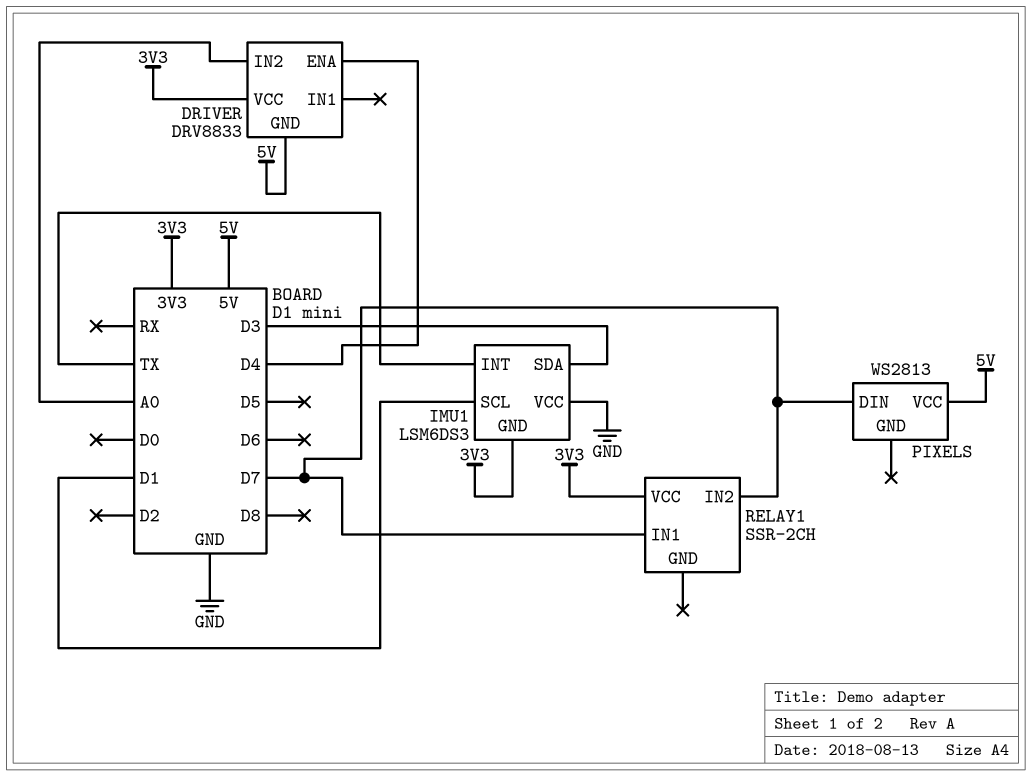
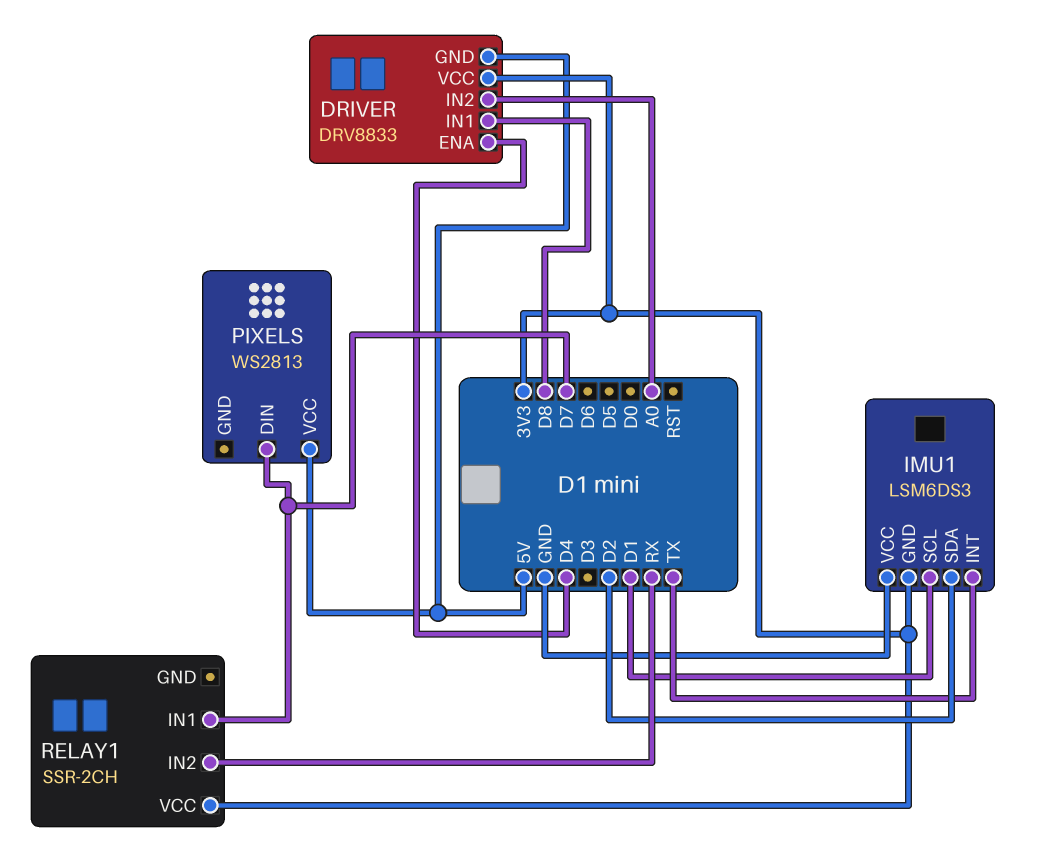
DRIVER pin IN1: none -> D8
IMU1 pin SDA: D3 -> D2
RELAY1 pin IN2: D7 -> RX

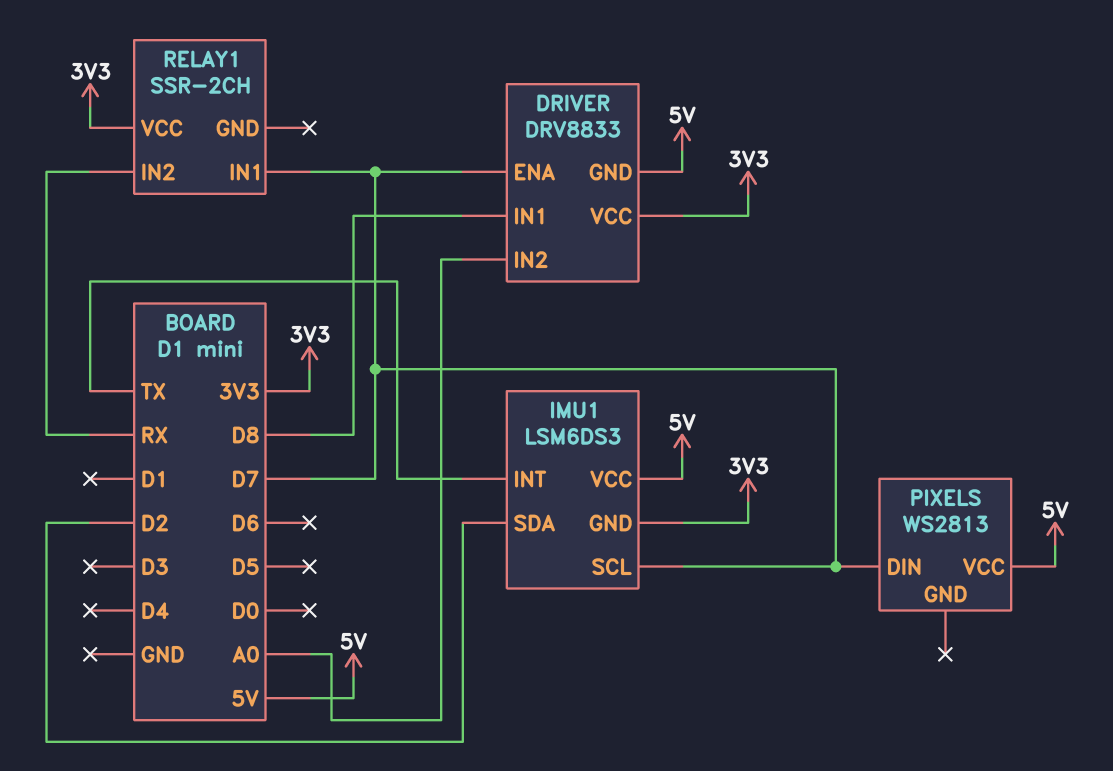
DRIVER pin ENA: D4 -> D7
IMU1 pin SCL: D1 -> D7
IMU1 pin VCC: GND -> 5V

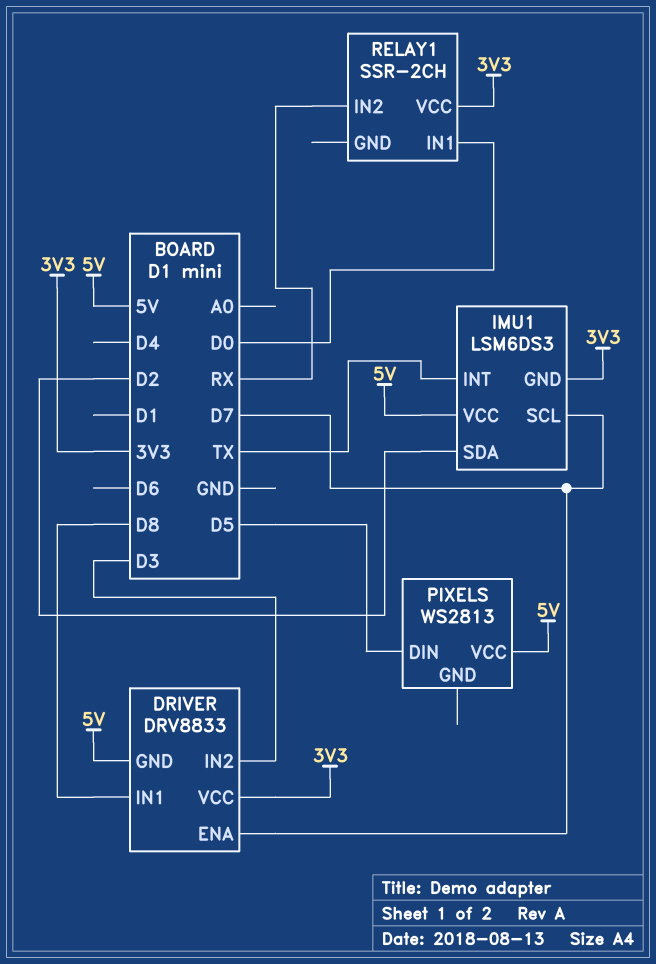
DRIVER pin IN2: A0 -> D3
PIXELS pin DIN: D7 -> D5
RELAY1 pin IN1: D7 -> D0

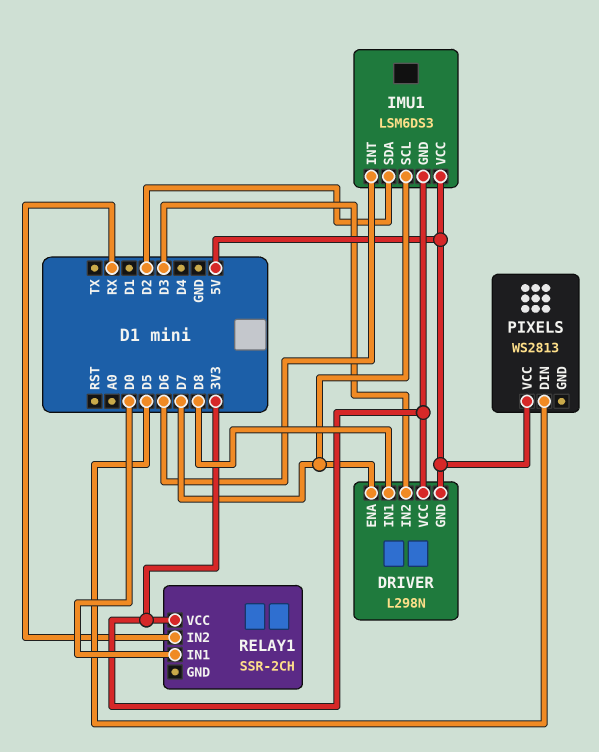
DRIVER: DRV8833 -> L298N
IMU1 pin INT: TX -> D6

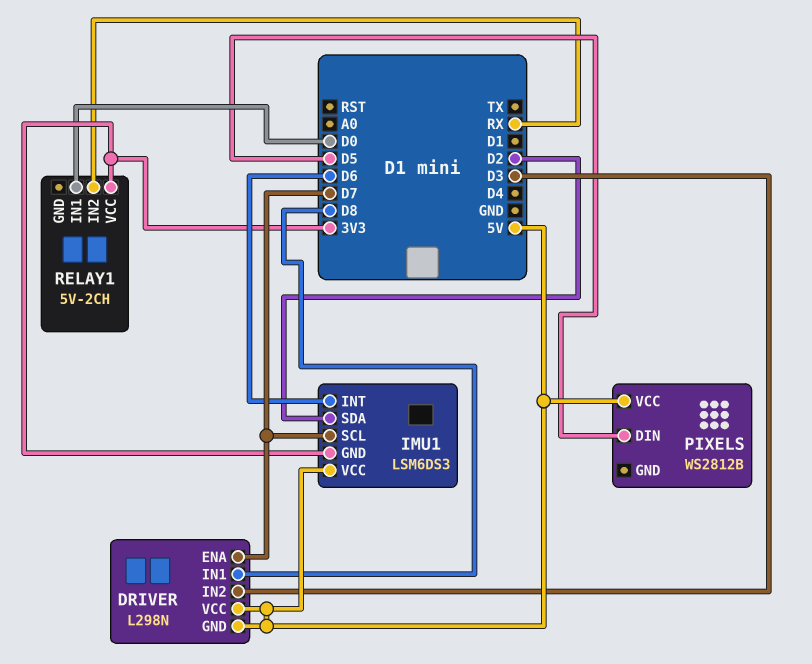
DRIVER pin VCC: 3V3 -> 5V
PIXELS: WS2813 -> WS2812B
RELAY1: SSR-2CH -> 5V-2CH

